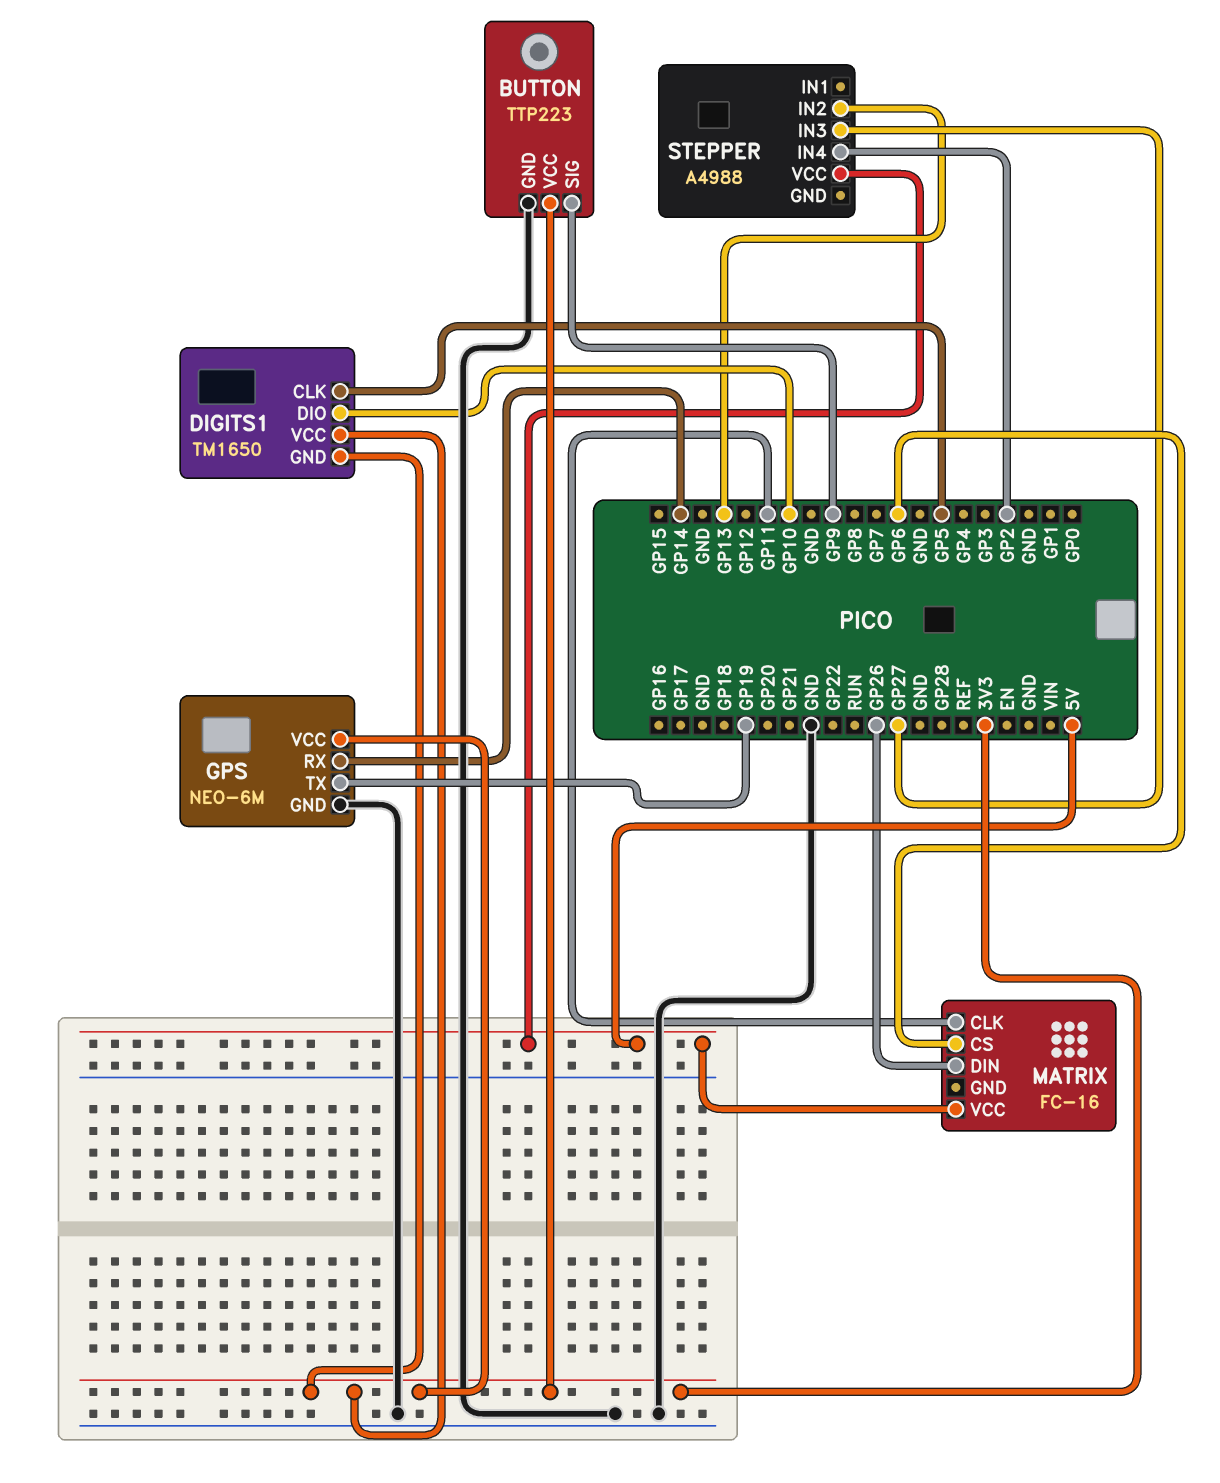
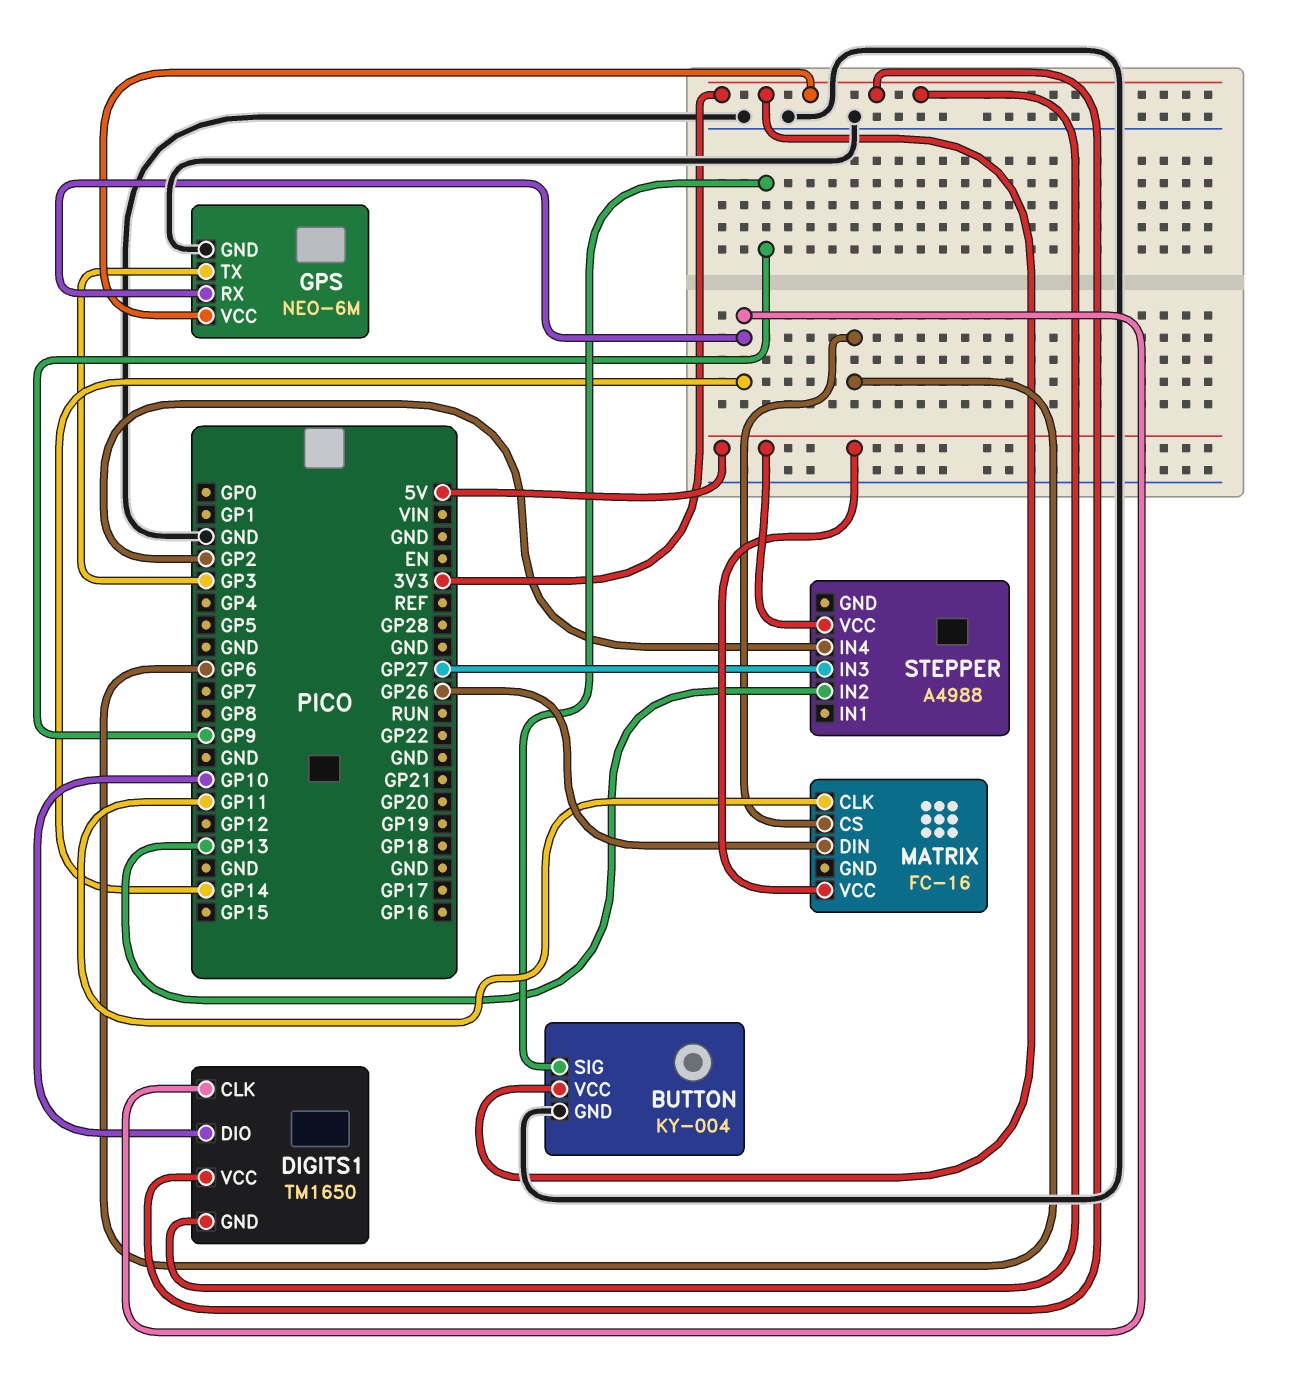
BUTTON: TTP223 -> KY-004
DIGITS1 pin CLK: GP5 -> GP14
GPS pin TX: GP19 -> GP3

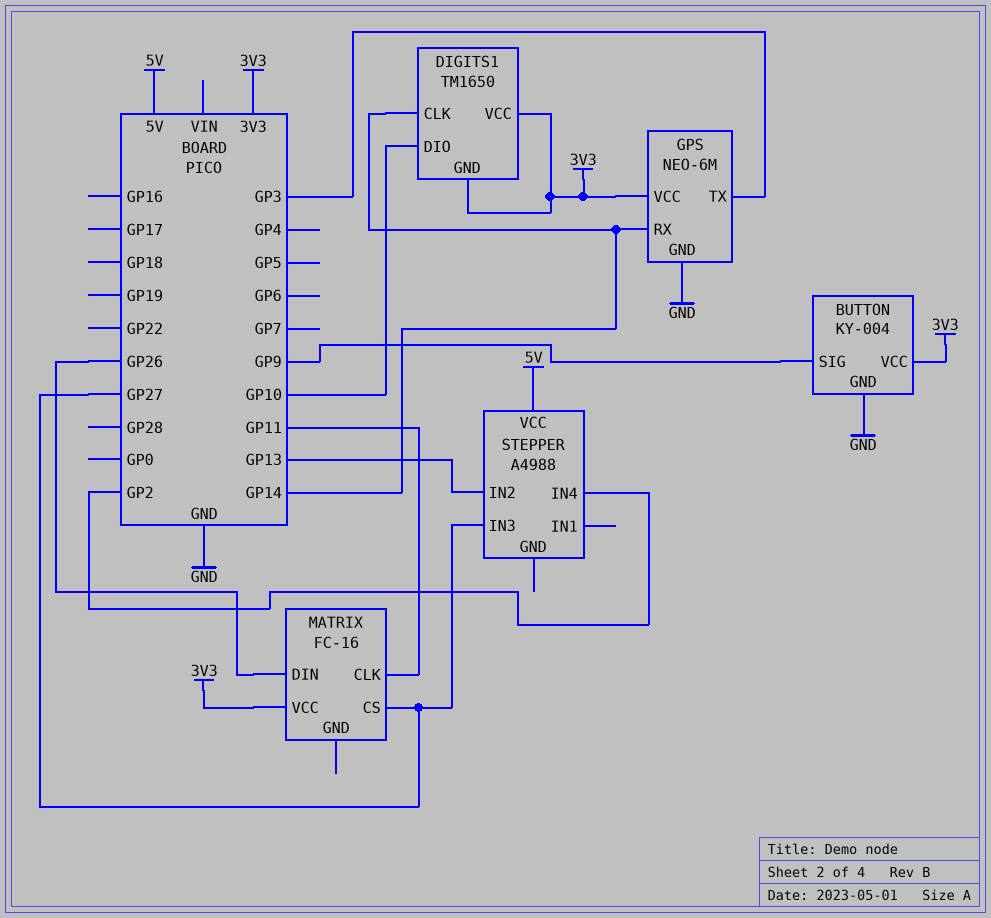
MATRIX pin CS: GP6 -> GP27
MATRIX pin VCC: 5V -> 3V3

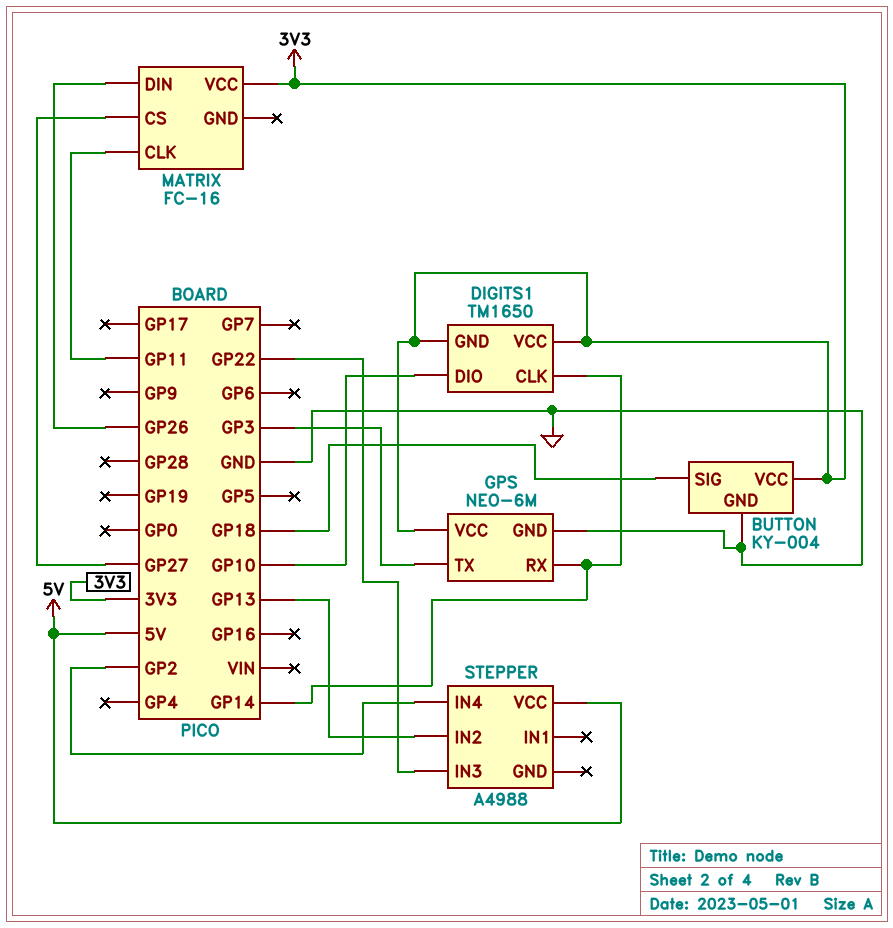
BUTTON pin SIG: GP9 -> GP18
STEPPER pin IN3: GP27 -> GP22

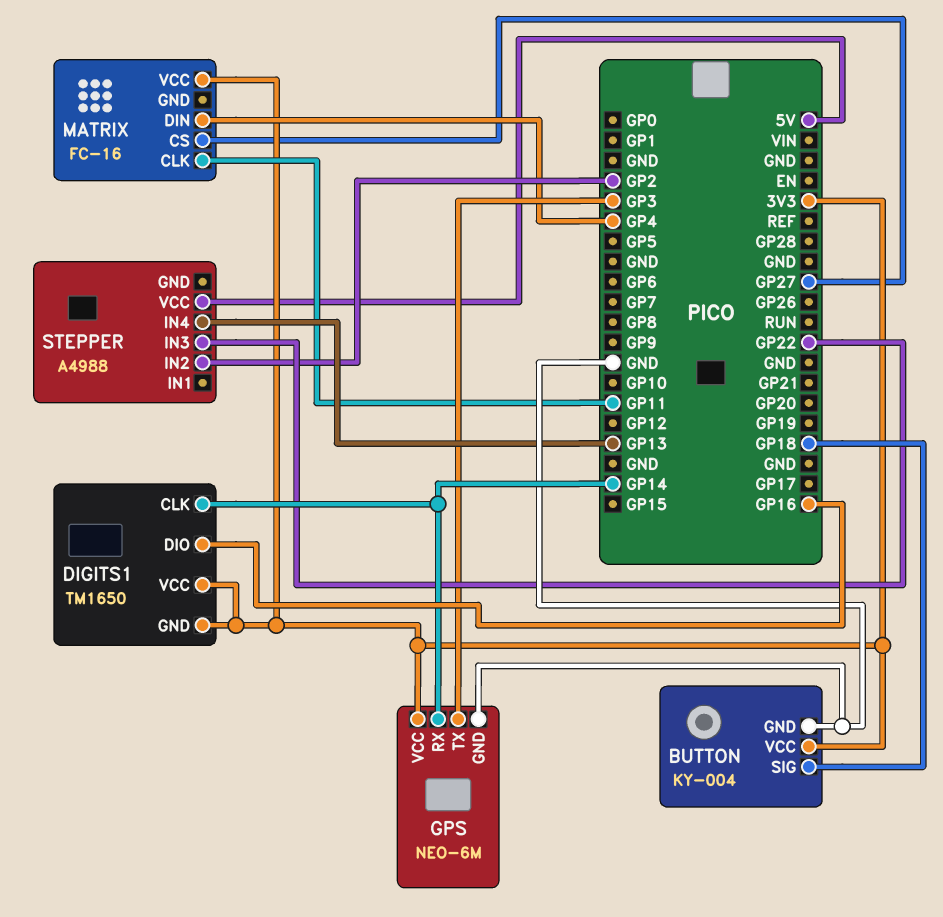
DIGITS1 pin DIO: GP10 -> GP16
MATRIX pin DIN: GP26 -> GP4
STEPPER pin IN2: GP13 -> GP2
STEPPER pin IN4: GP2 -> GP13

